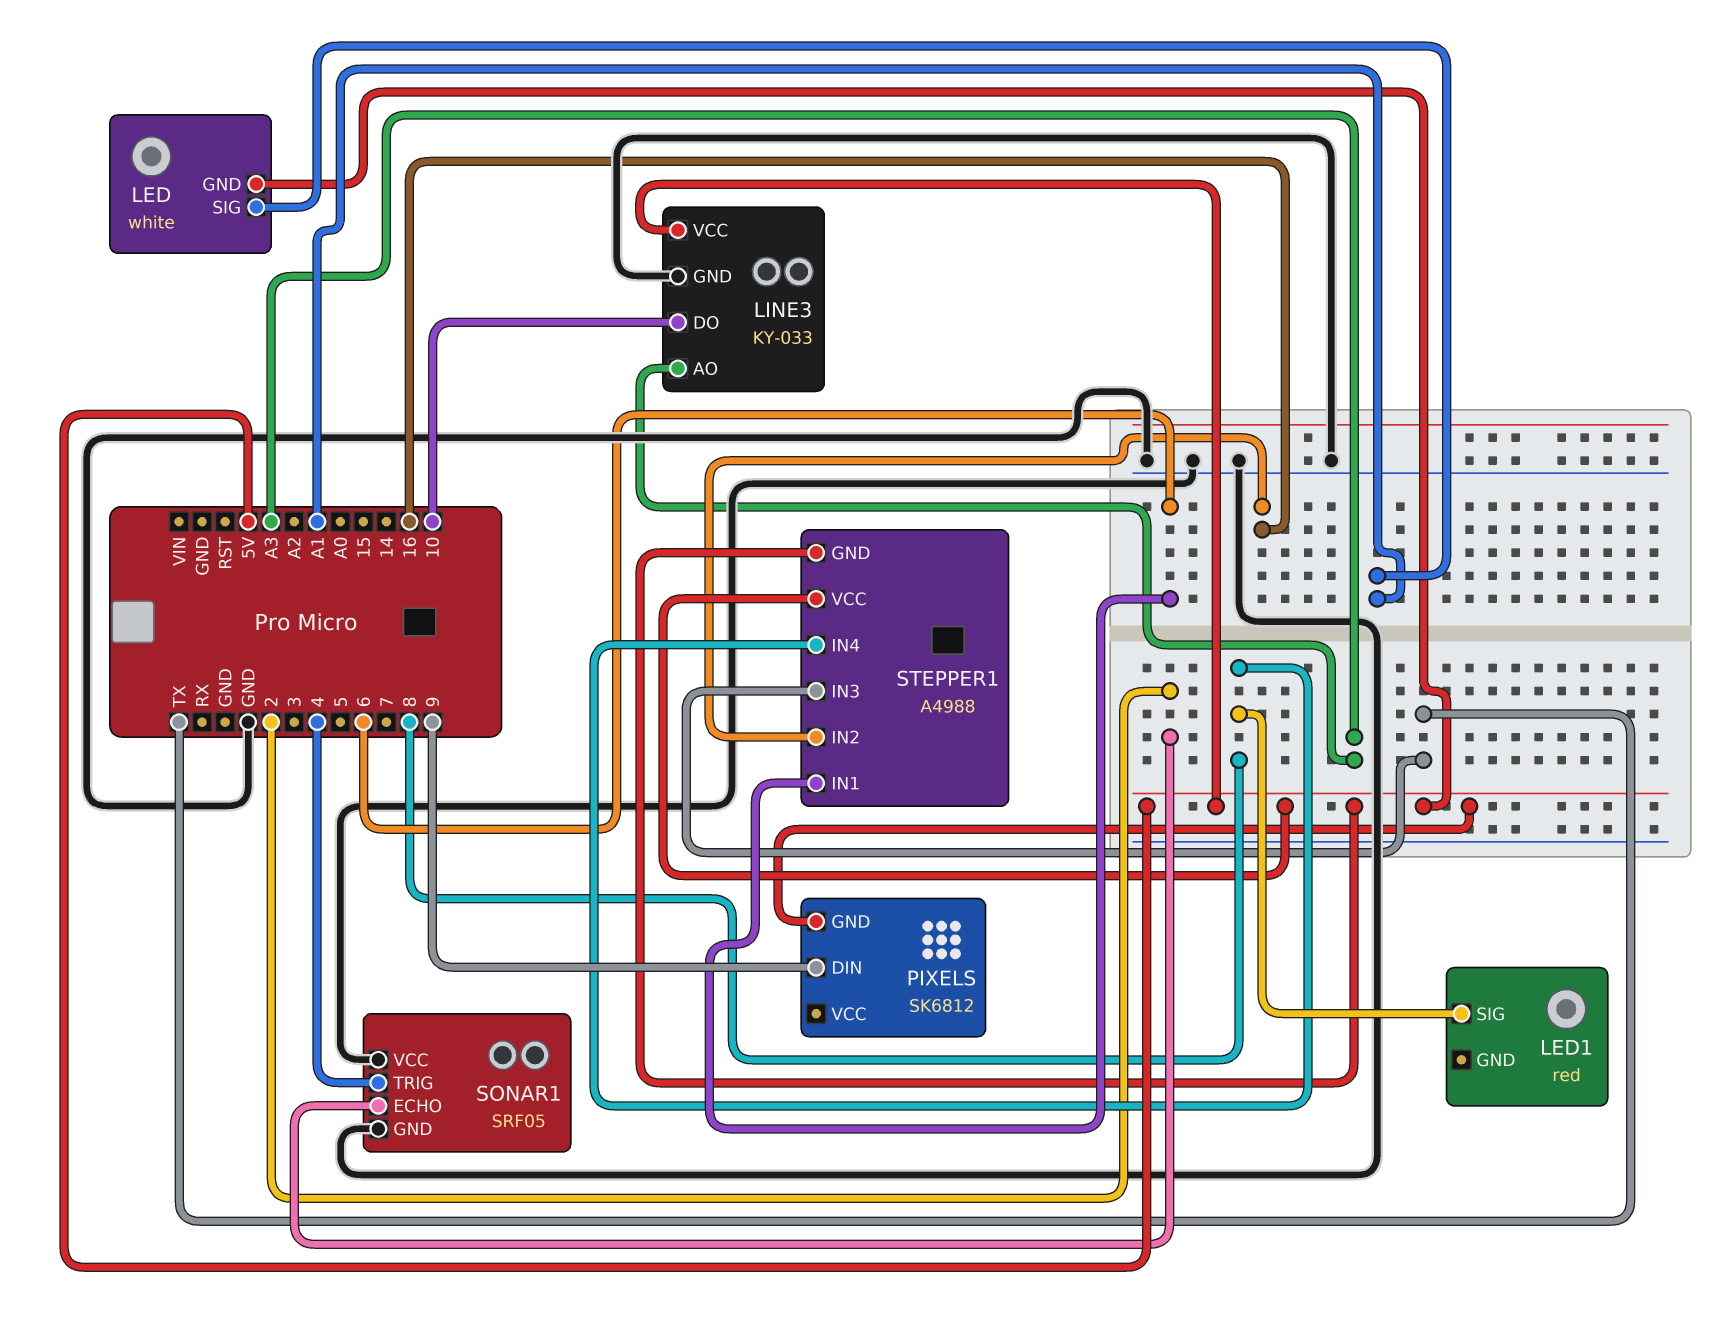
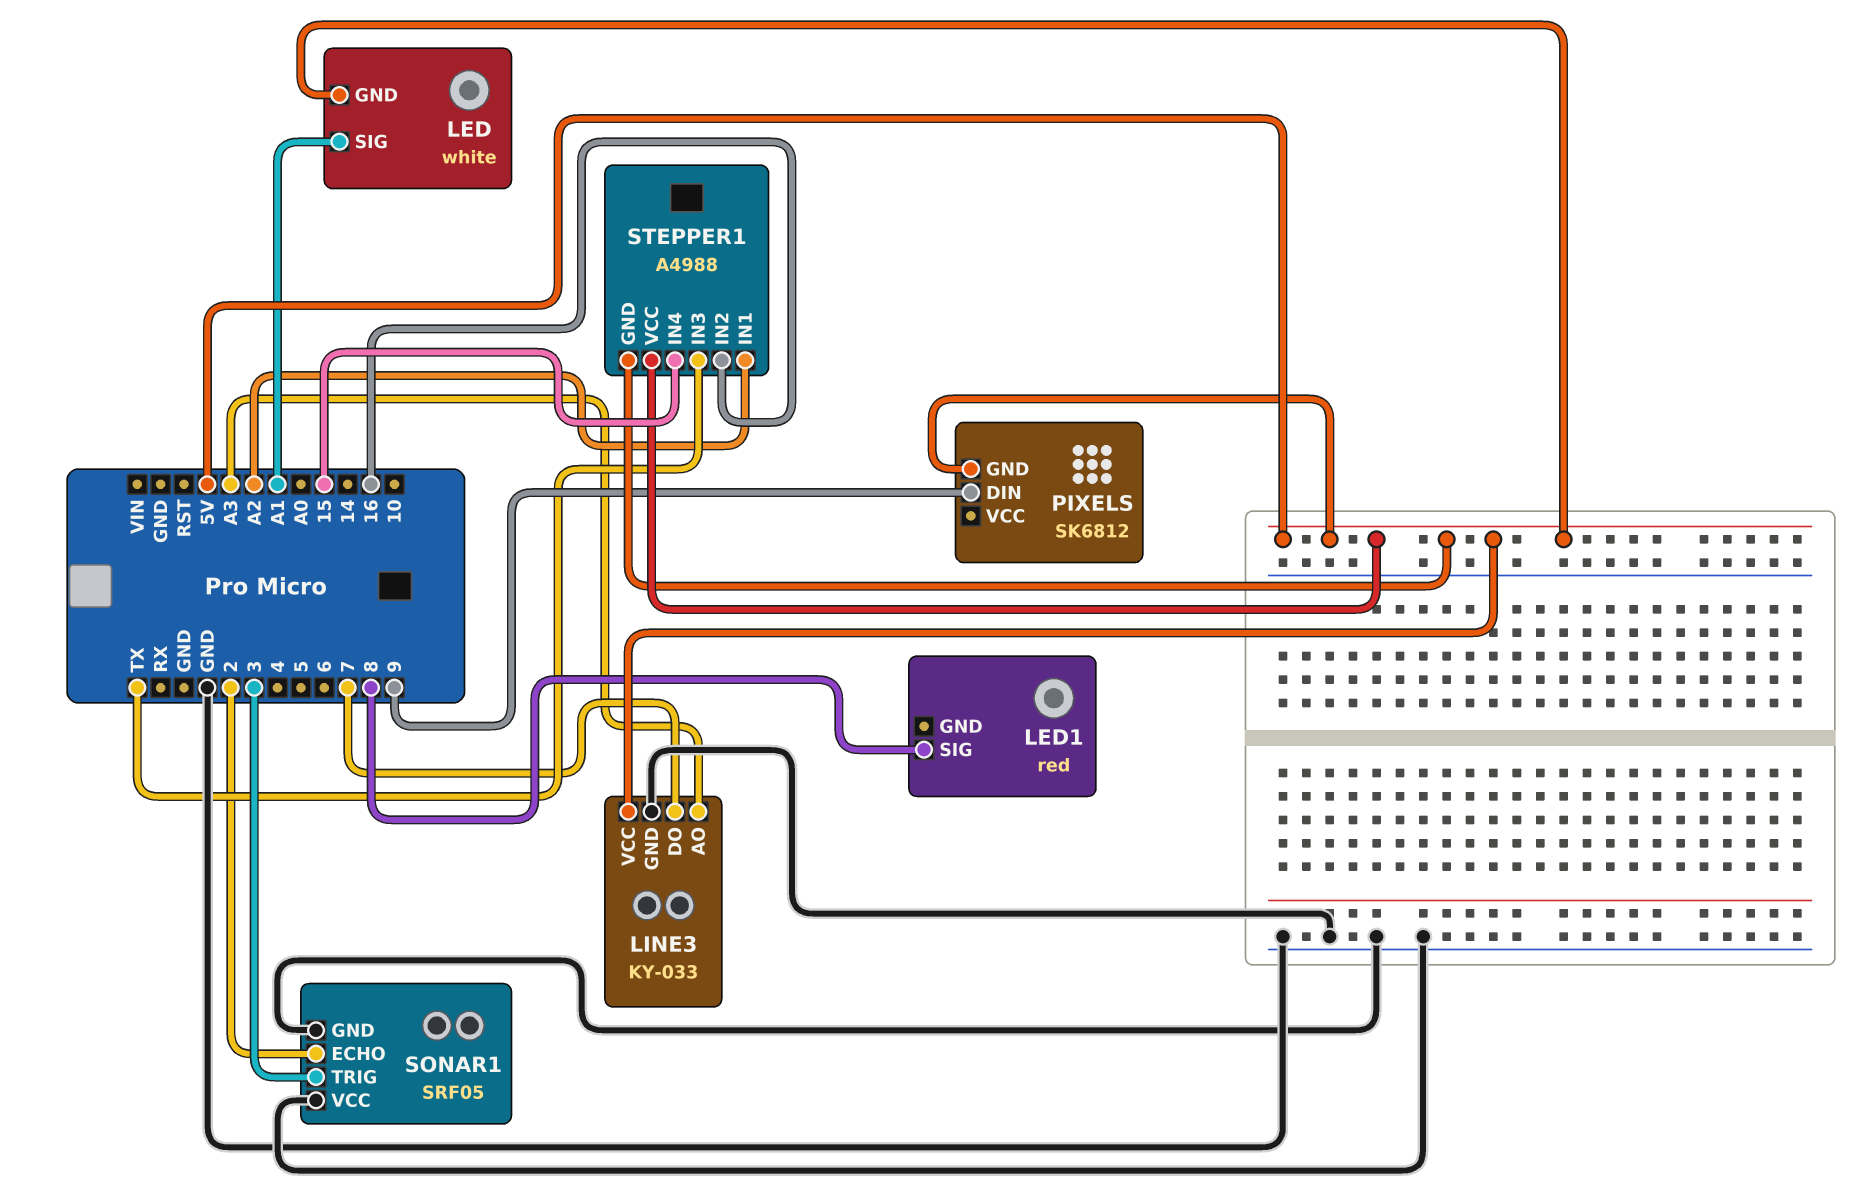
LINE3 pin DO: 10 -> 7
SONAR1 pin TRIG: 4 -> 3
STEPPER1 pin IN1: 6 -> A2
STEPPER1 pin IN4: 8 -> 15

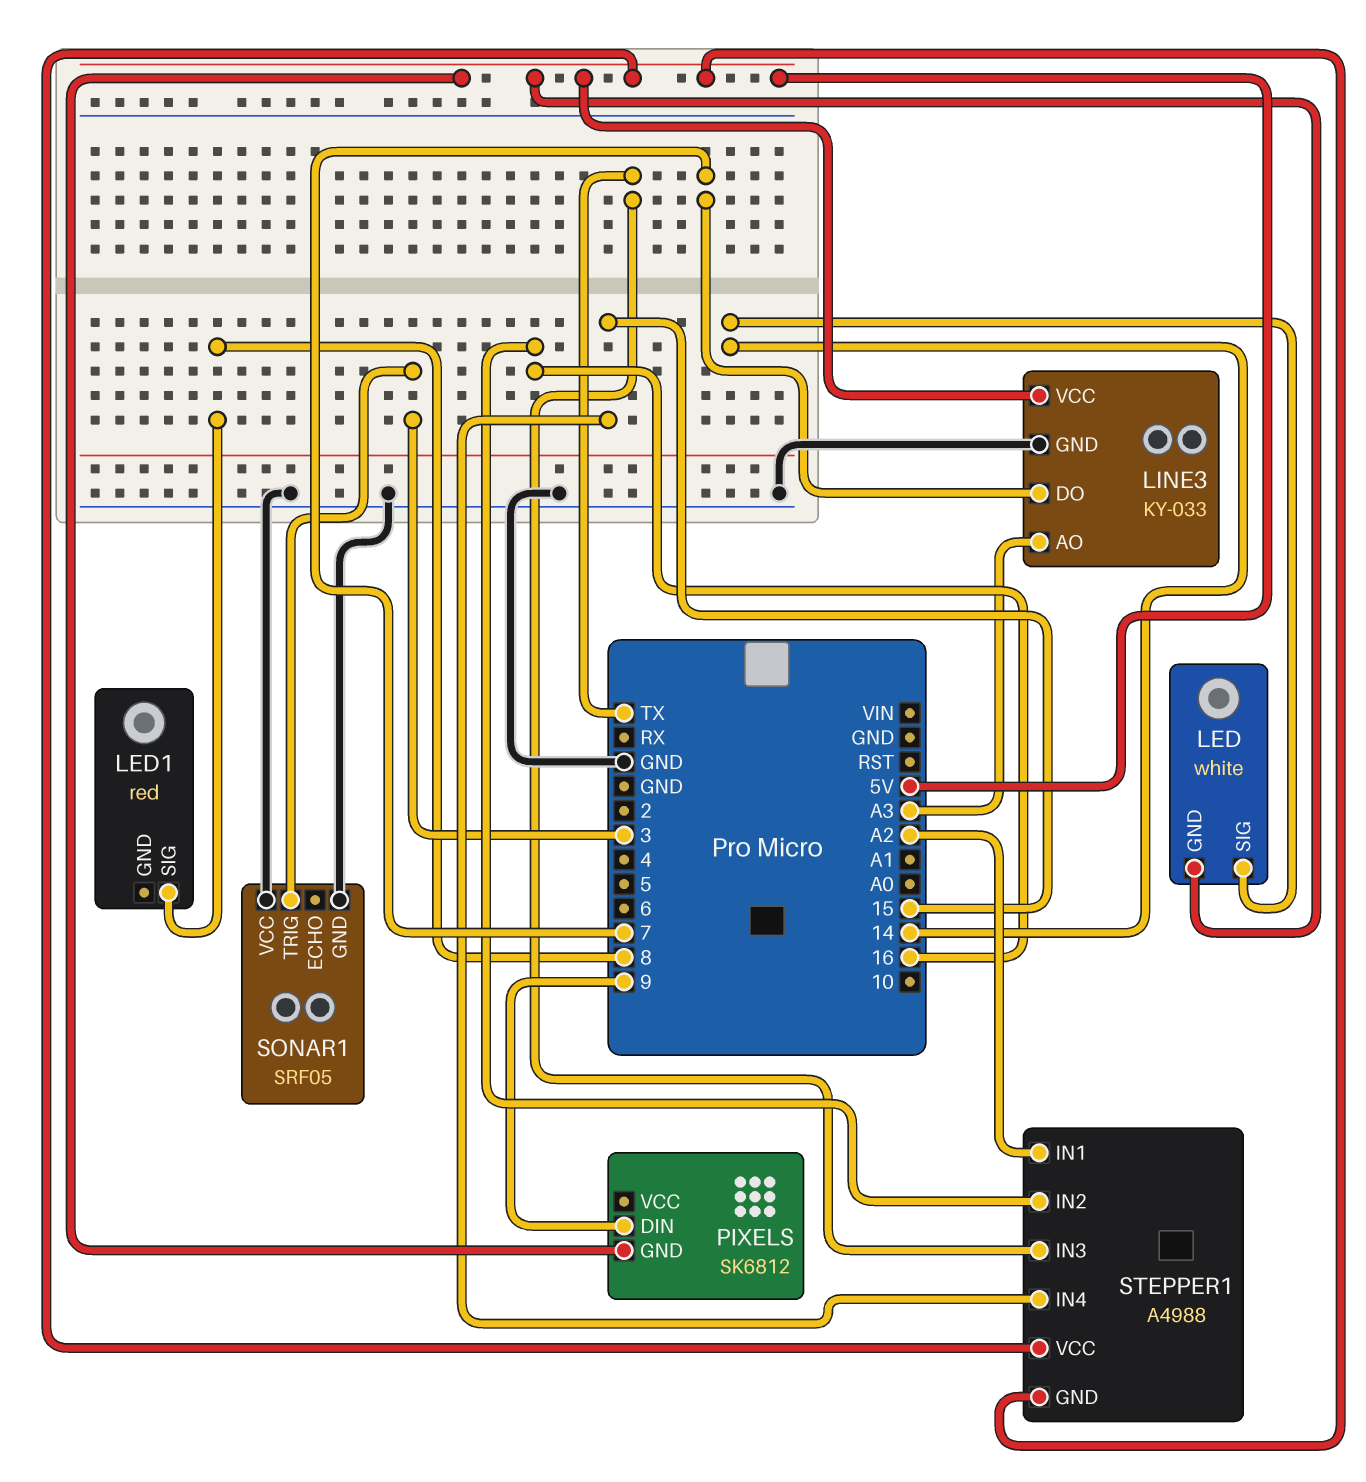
LED pin SIG: A1 -> 14
SONAR1 pin ECHO: 2 -> none

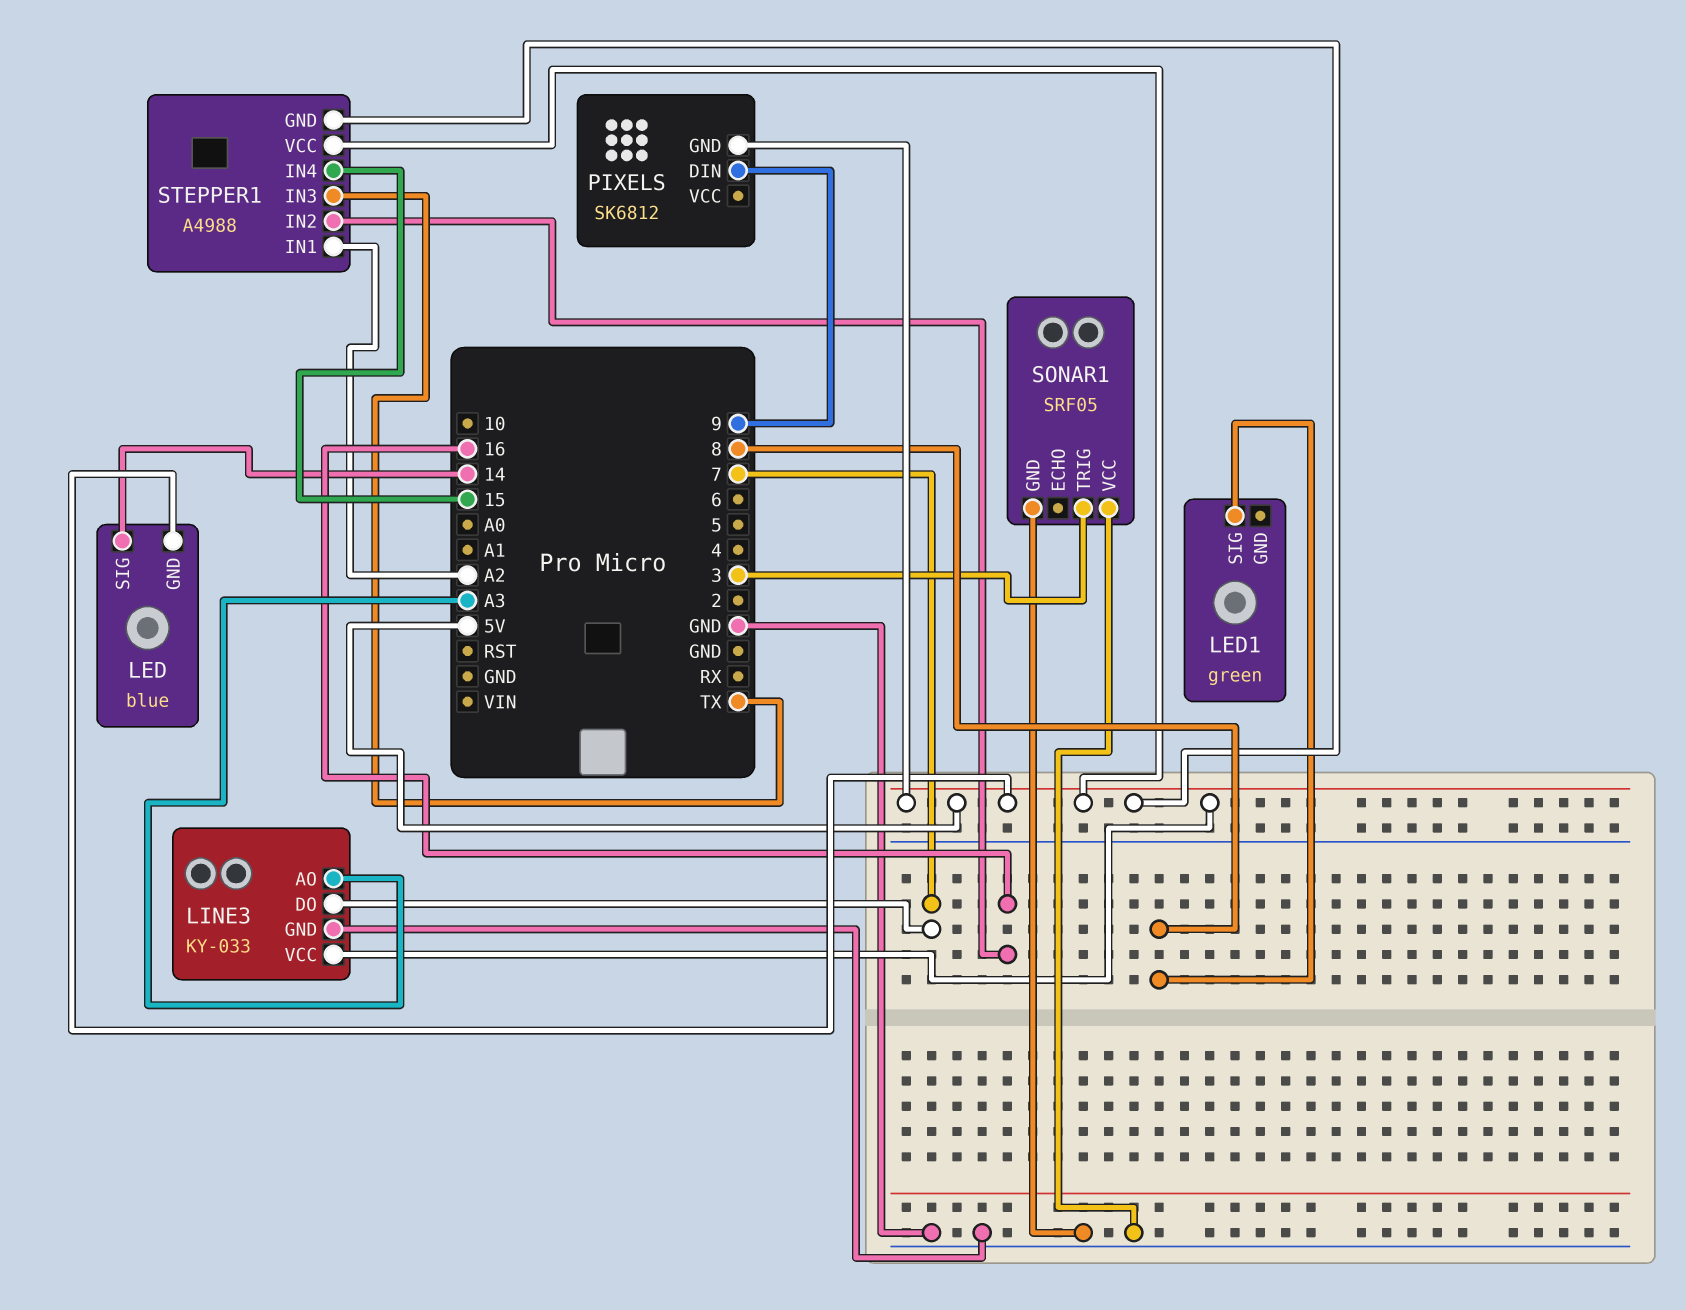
LED: white -> blue
LED1: red -> green

